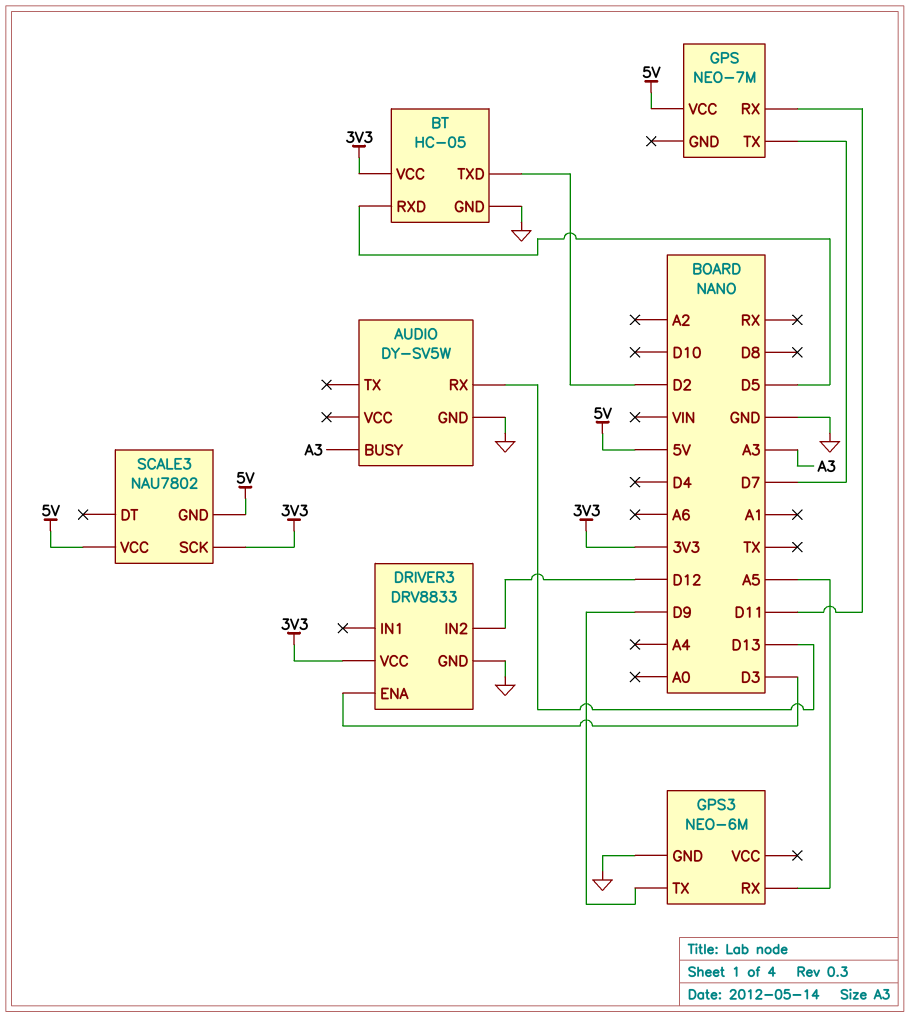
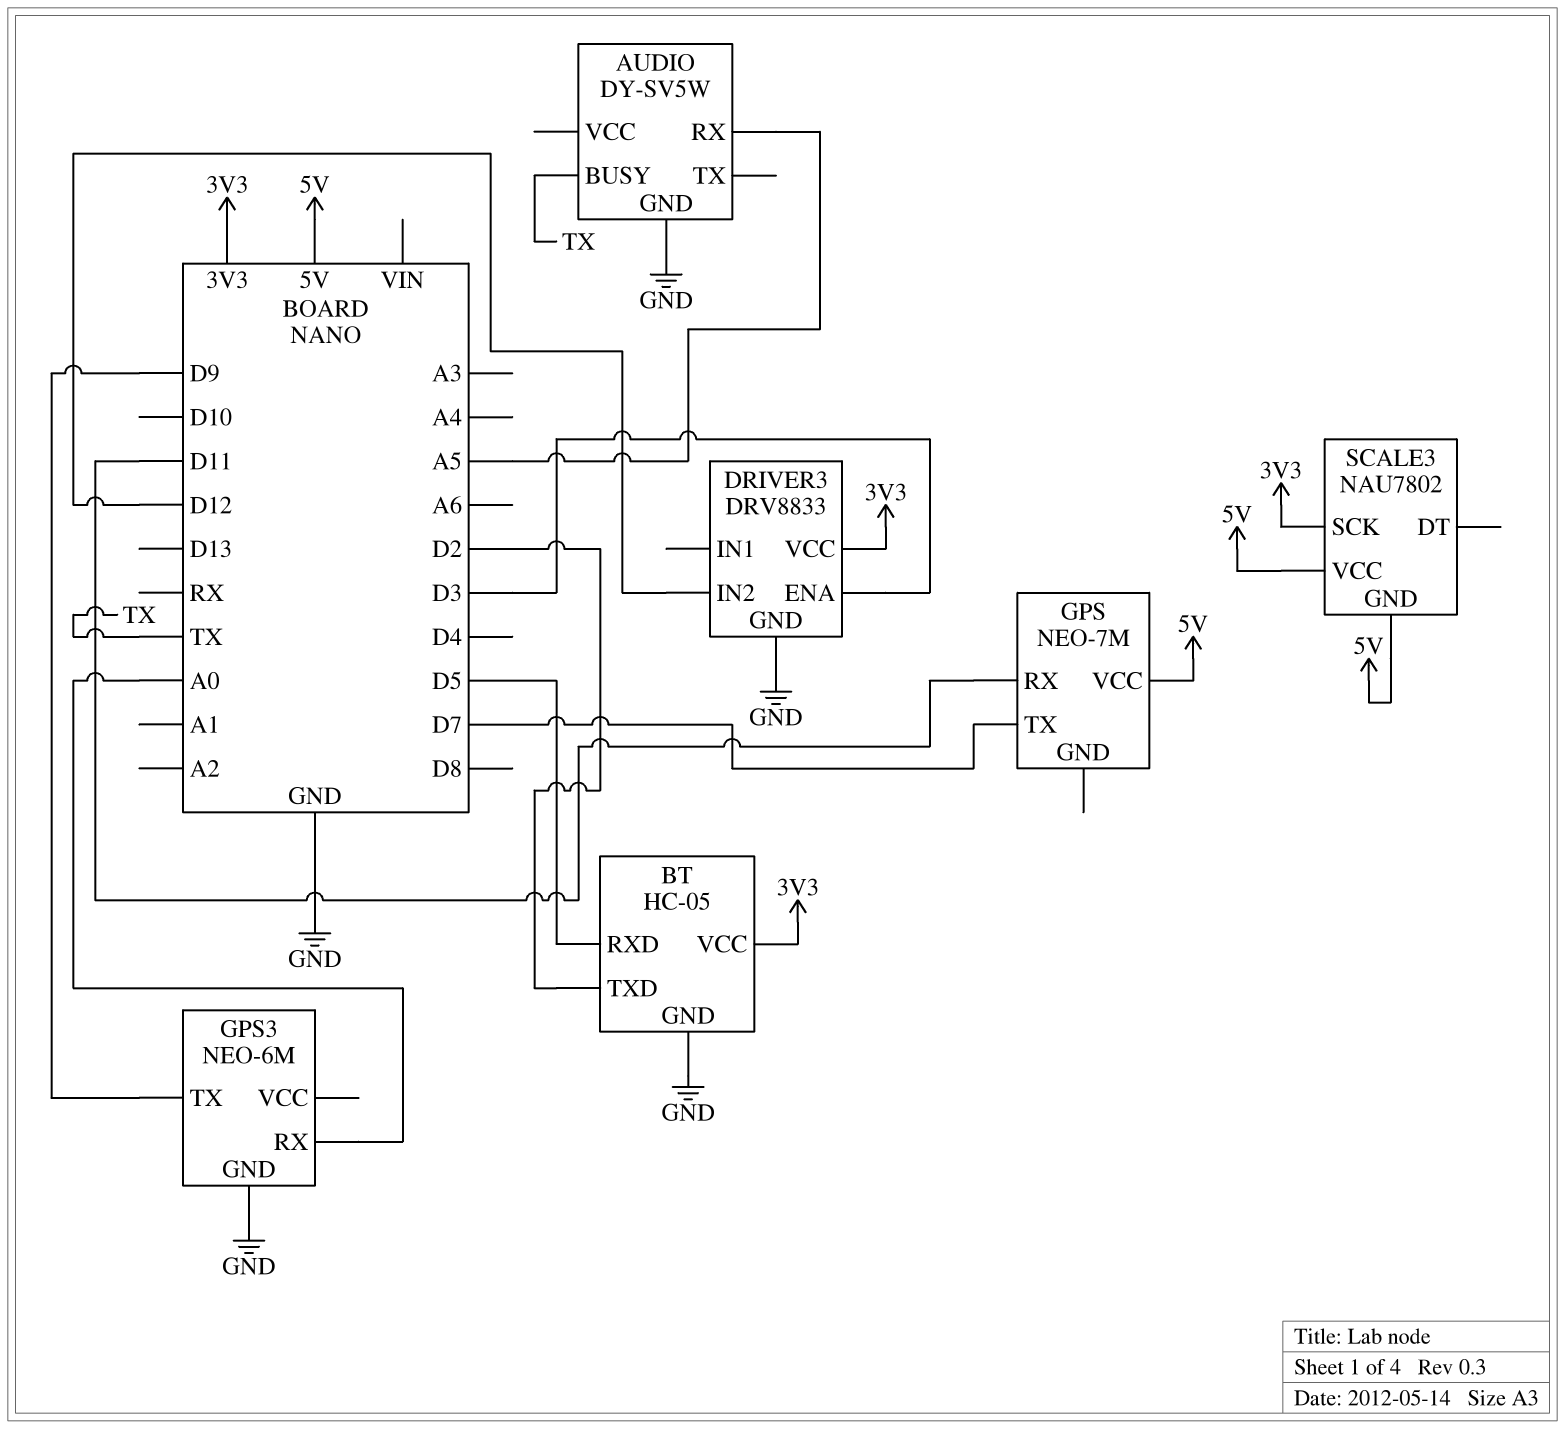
AUDIO pin BUSY: A3 -> TX
AUDIO pin RX: D13 -> A5
GPS3 pin RX: A5 -> A0

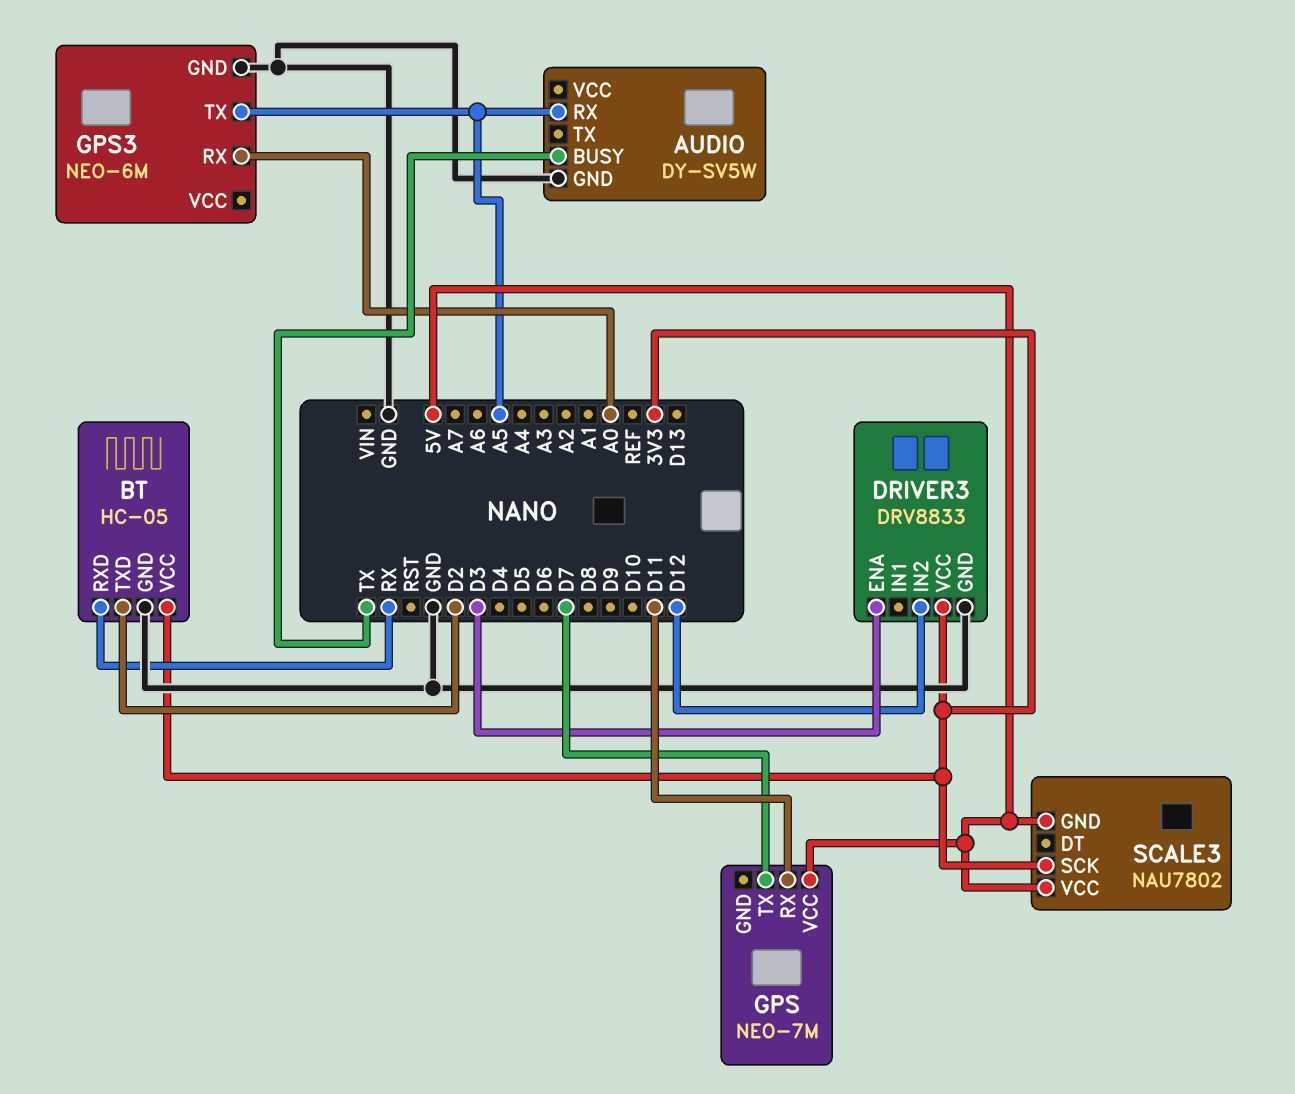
BT pin RXD: D5 -> RX
GPS3 pin TX: D9 -> A5

